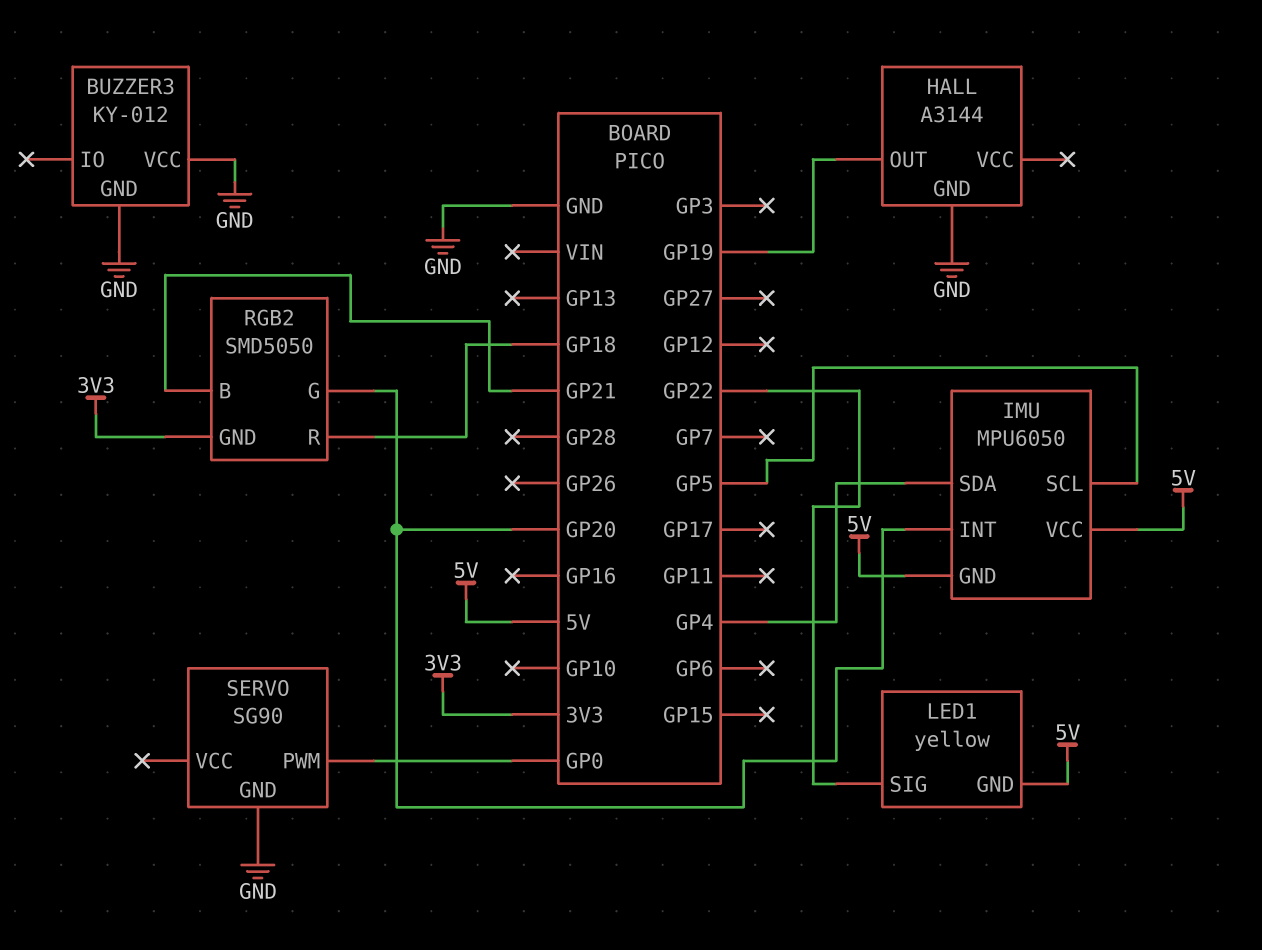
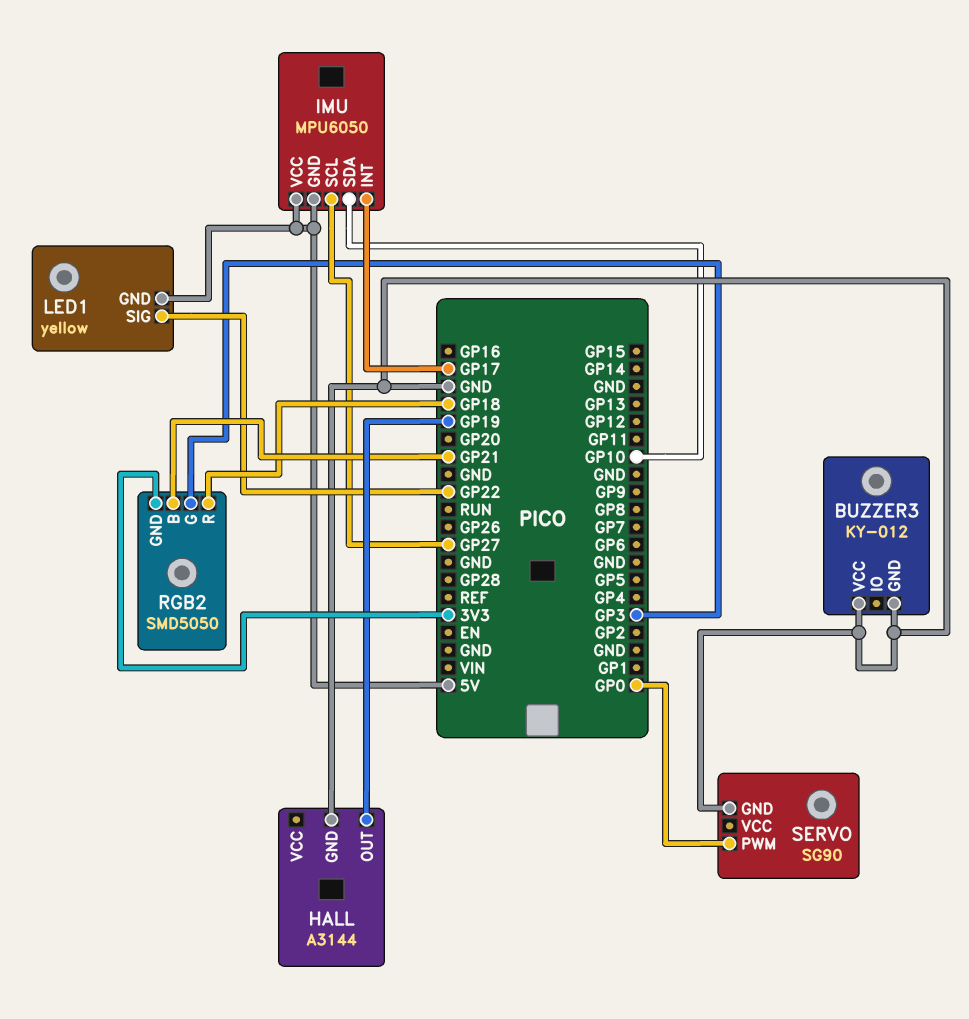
IMU pin INT: GP20 -> GP17
IMU pin SCL: GP5 -> GP27
IMU pin SDA: GP4 -> GP10
RGB2 pin G: GP20 -> GP3

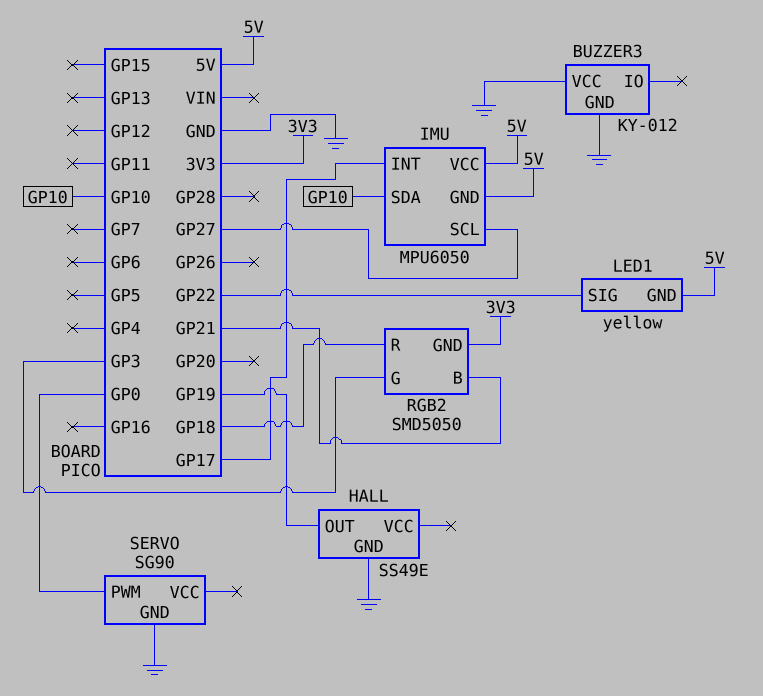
HALL: A3144 -> SS49E

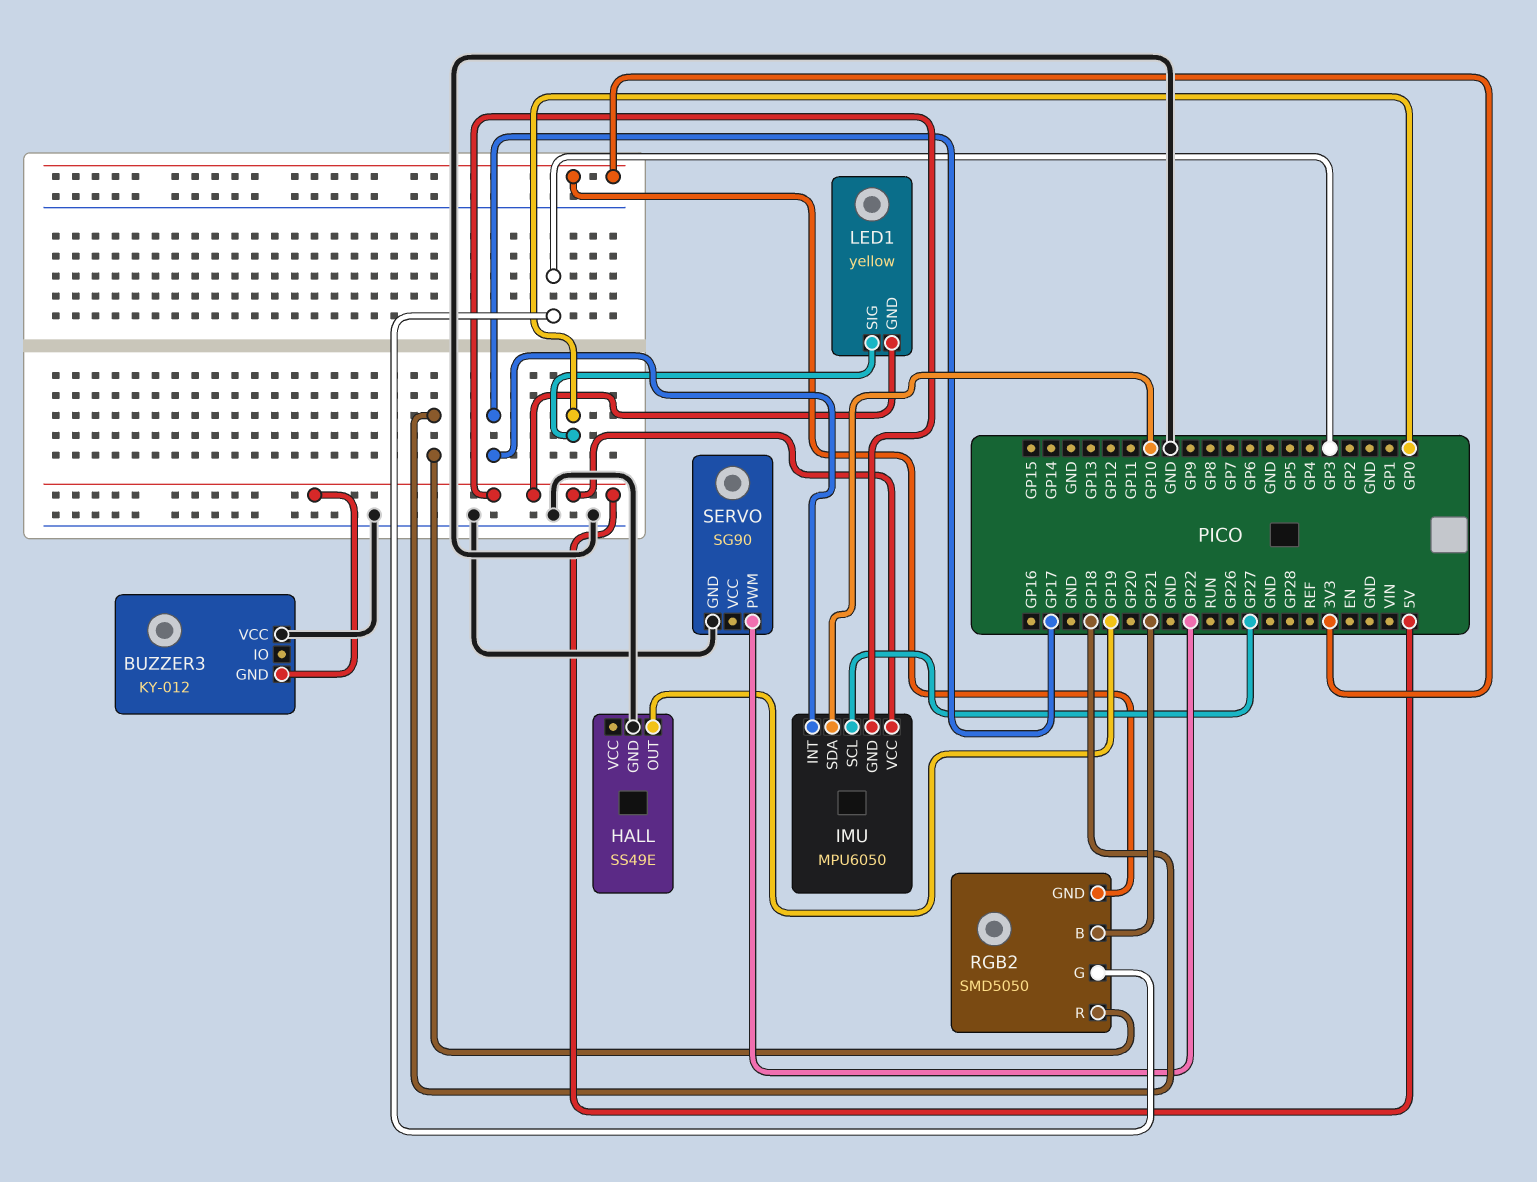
BUZZER3 pin GND: GND -> 5V
LED1 pin SIG: GP22 -> GP0
SERVO pin PWM: GP0 -> GP22

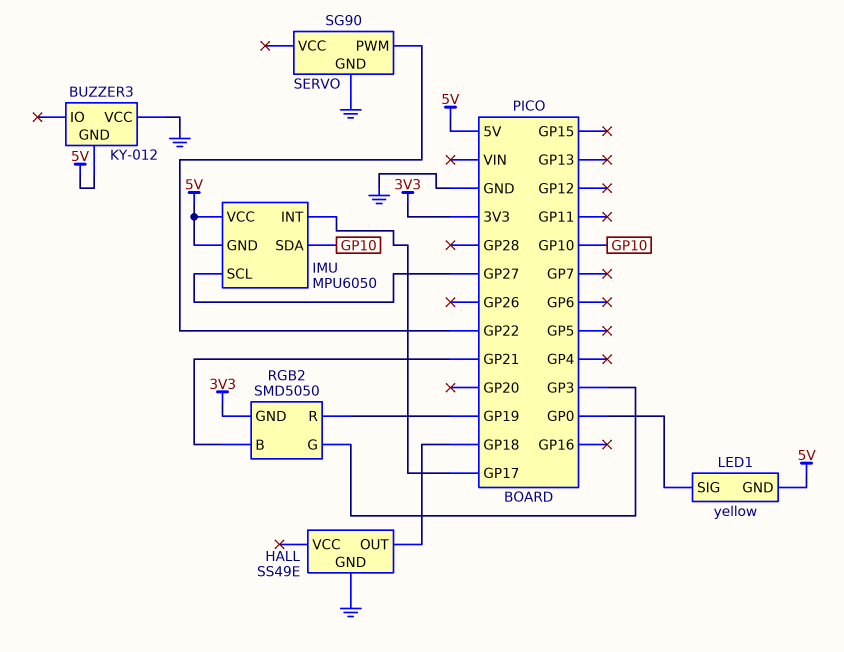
HALL pin OUT: GP19 -> GP18
RGB2 pin R: GP18 -> GP19

